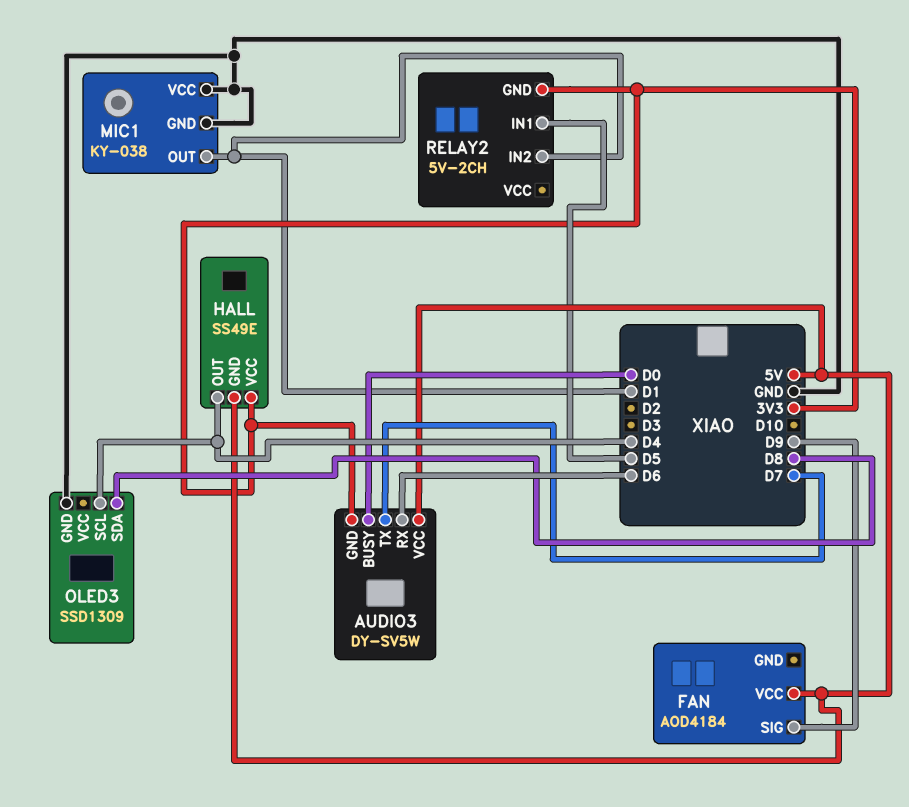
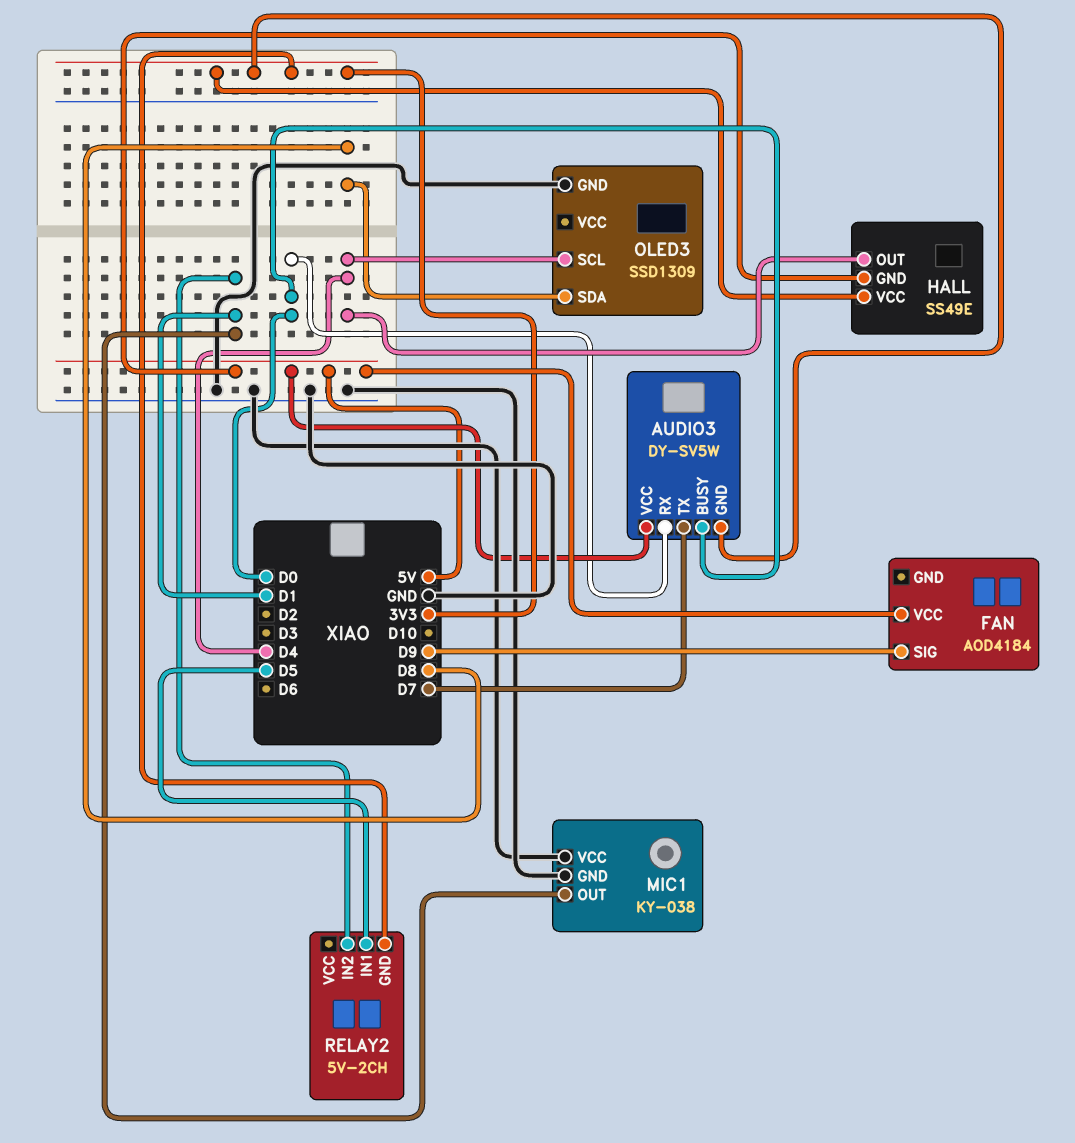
AUDIO3 pin RX: D6 -> D0

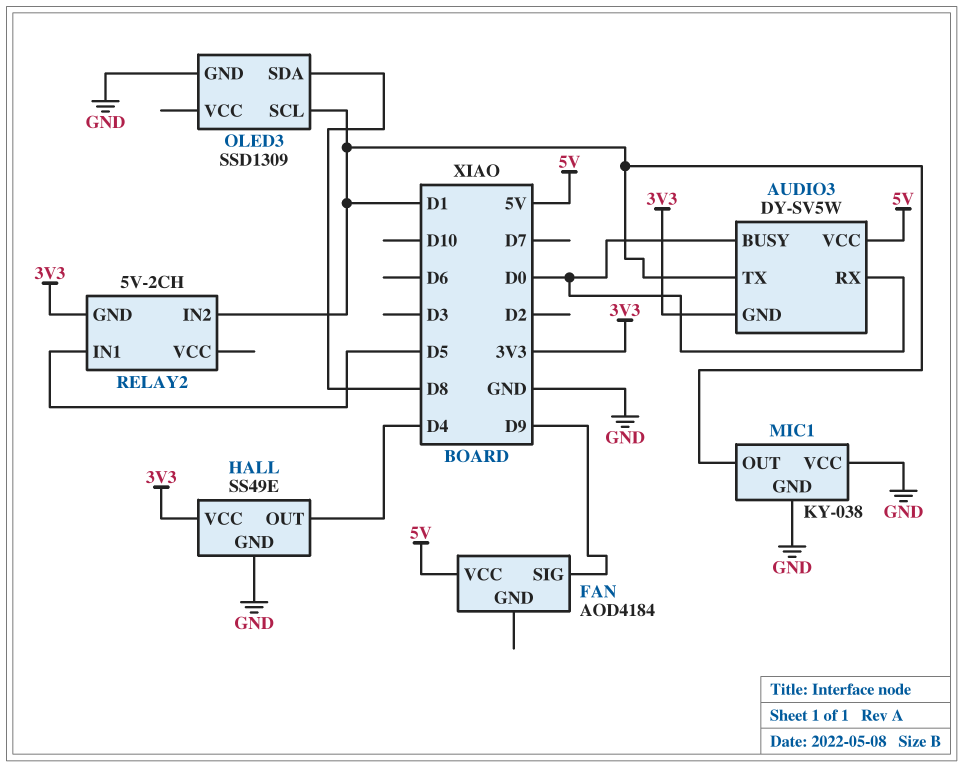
AUDIO3 pin TX: D7 -> D1
HALL pin GND: 5V -> GND
OLED3 pin SCL: D4 -> D1

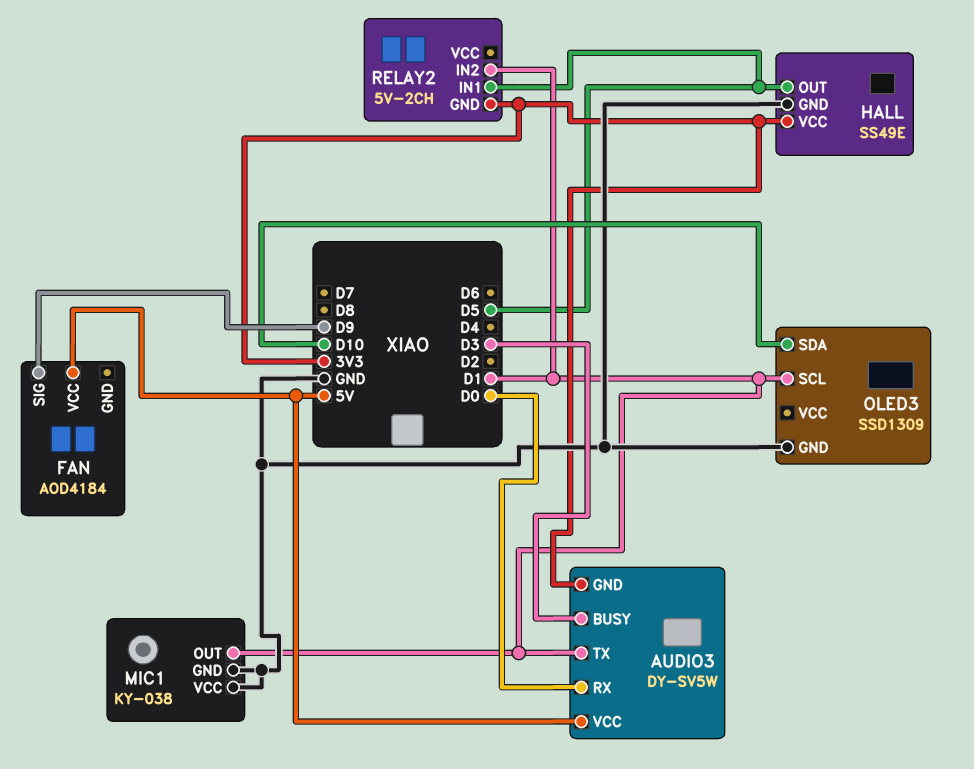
AUDIO3 pin BUSY: D0 -> D3
HALL pin OUT: D4 -> D5
OLED3 pin SDA: D8 -> D10

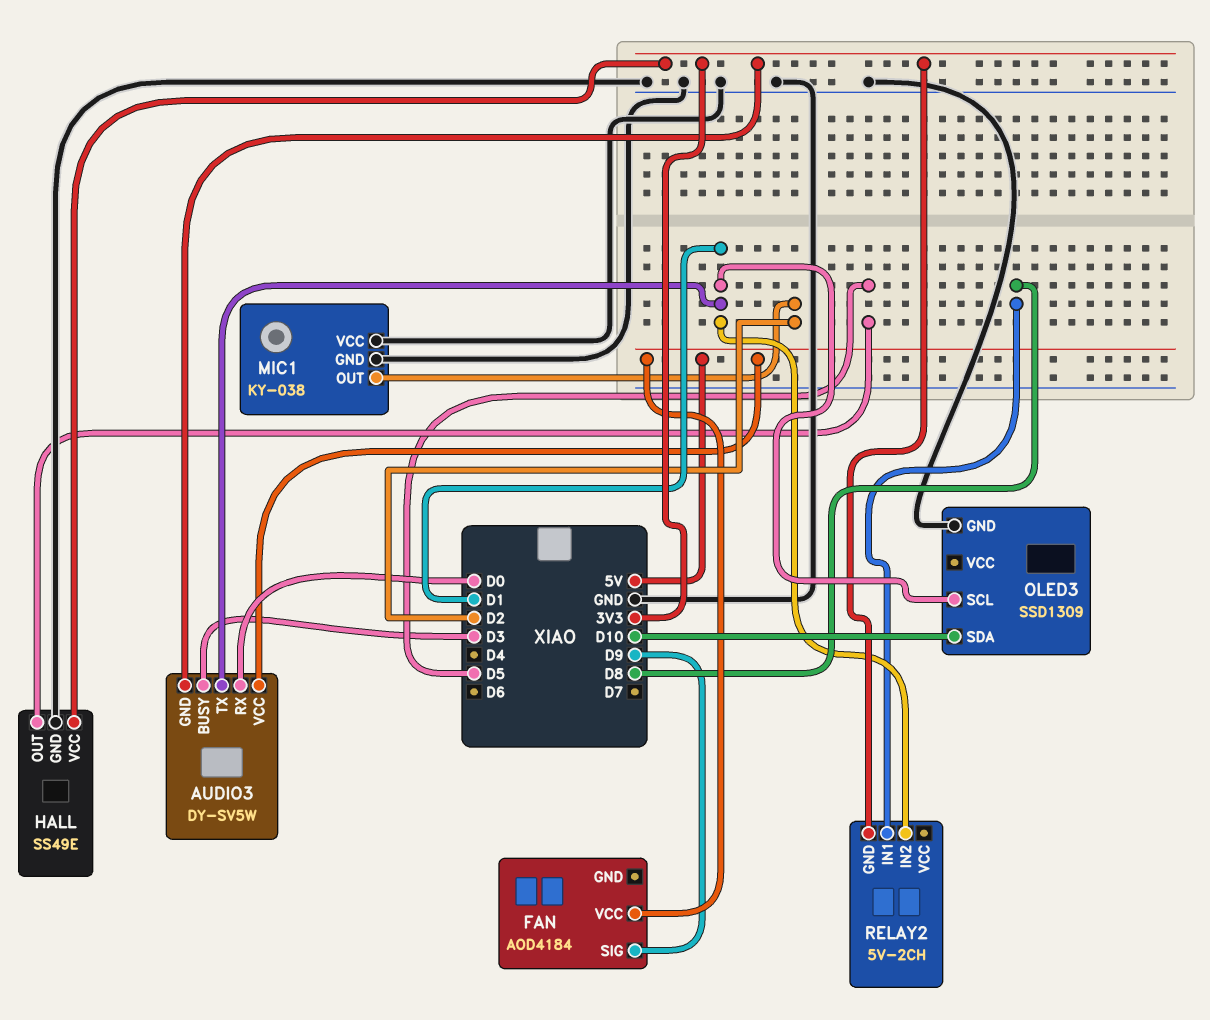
MIC1 pin OUT: D1 -> D2
RELAY2 pin IN1: D5 -> D8

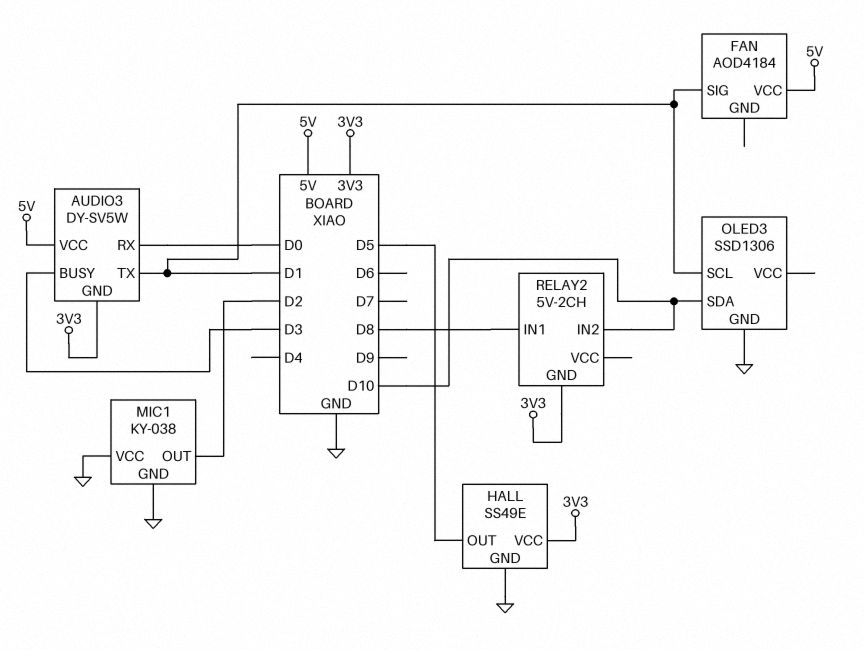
FAN pin SIG: D9 -> D1
OLED3: SSD1309 -> SSD1306
RELAY2 pin IN2: D1 -> D10

